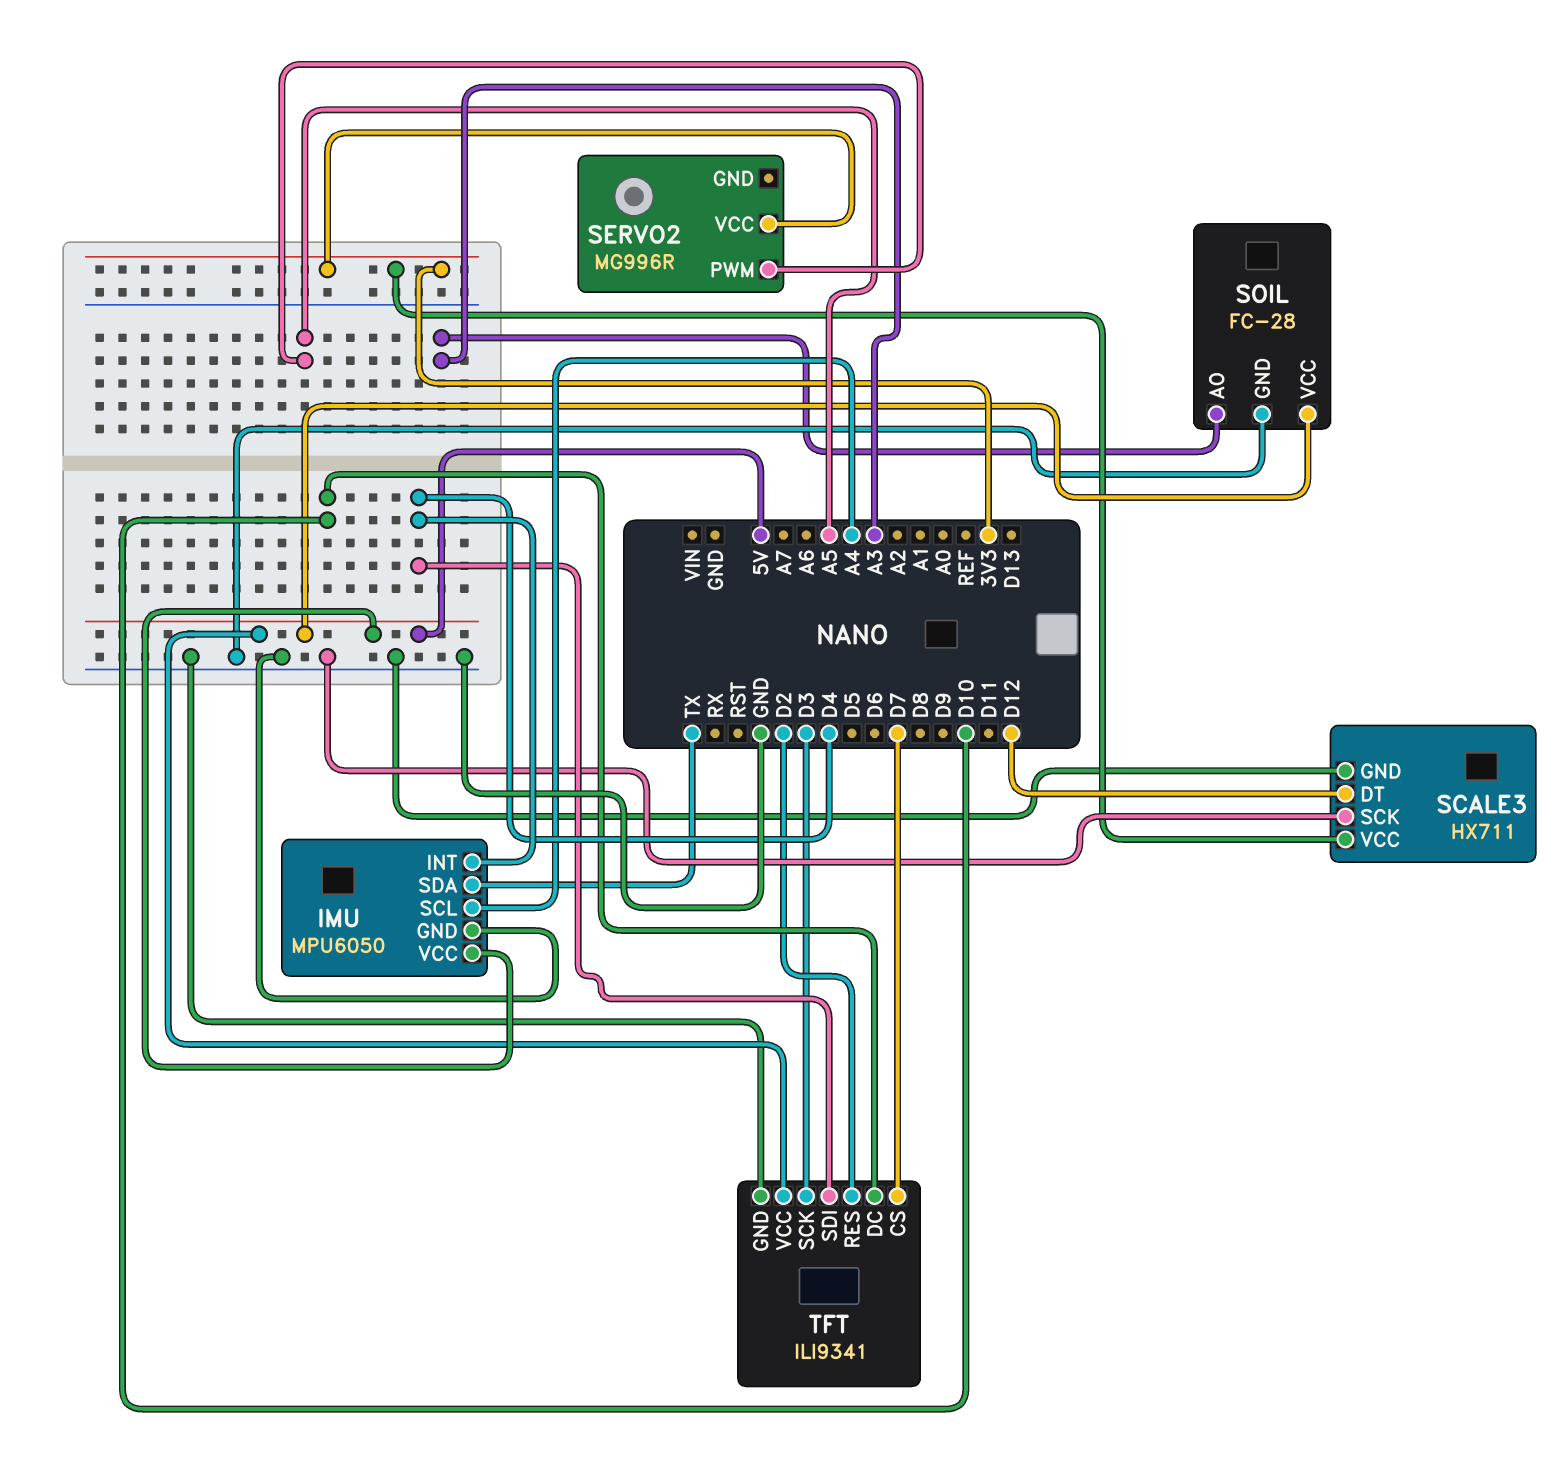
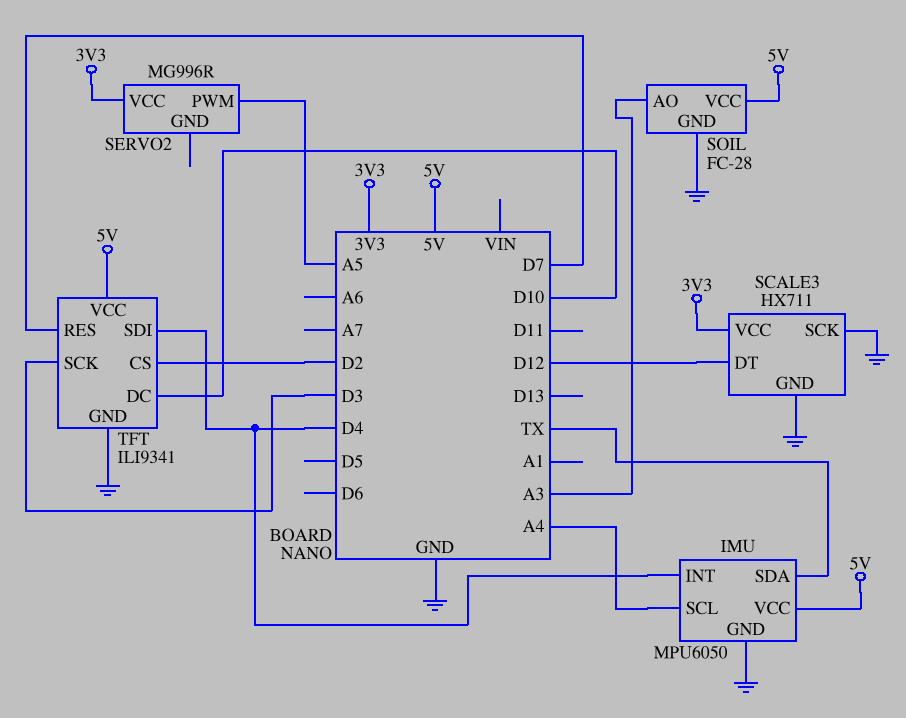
TFT pin CS: D7 -> D2
TFT pin RES: D2 -> D7

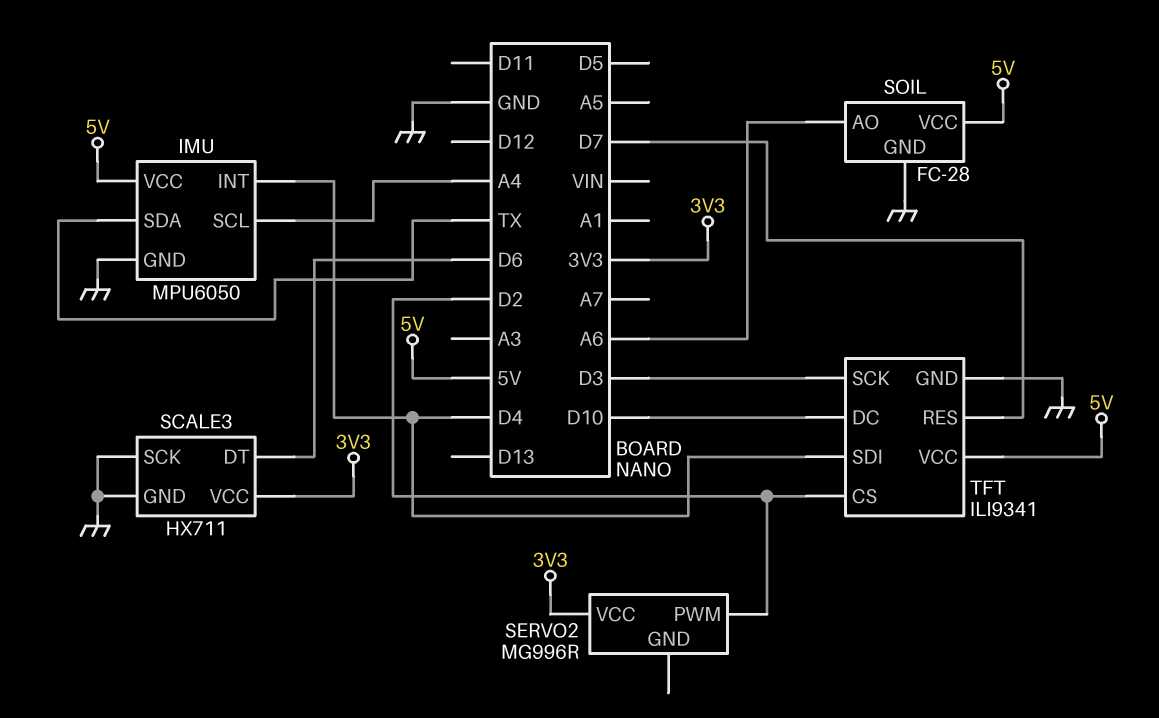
SCALE3 pin DT: D12 -> D6
SERVO2 pin PWM: A5 -> D2
SOIL pin AO: A3 -> A6

